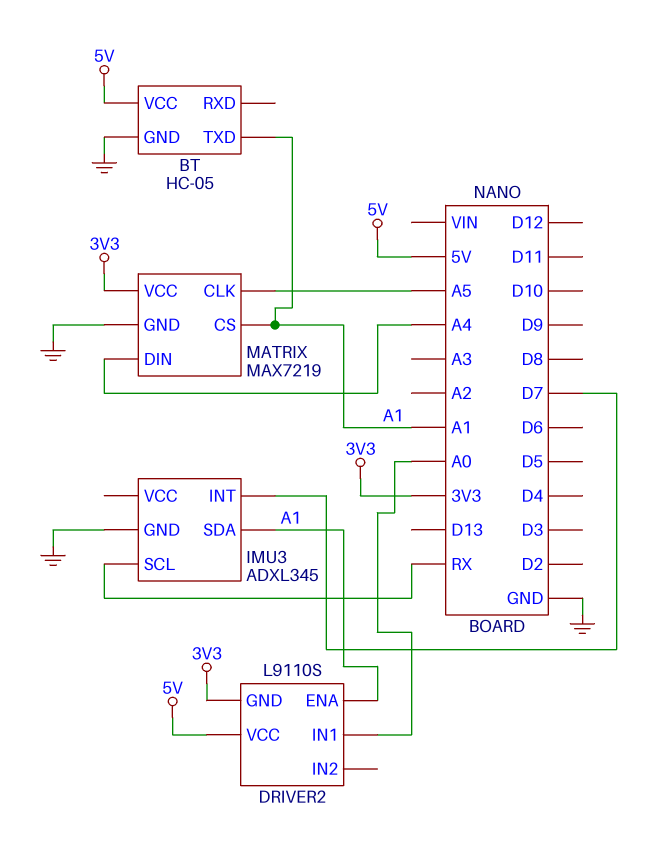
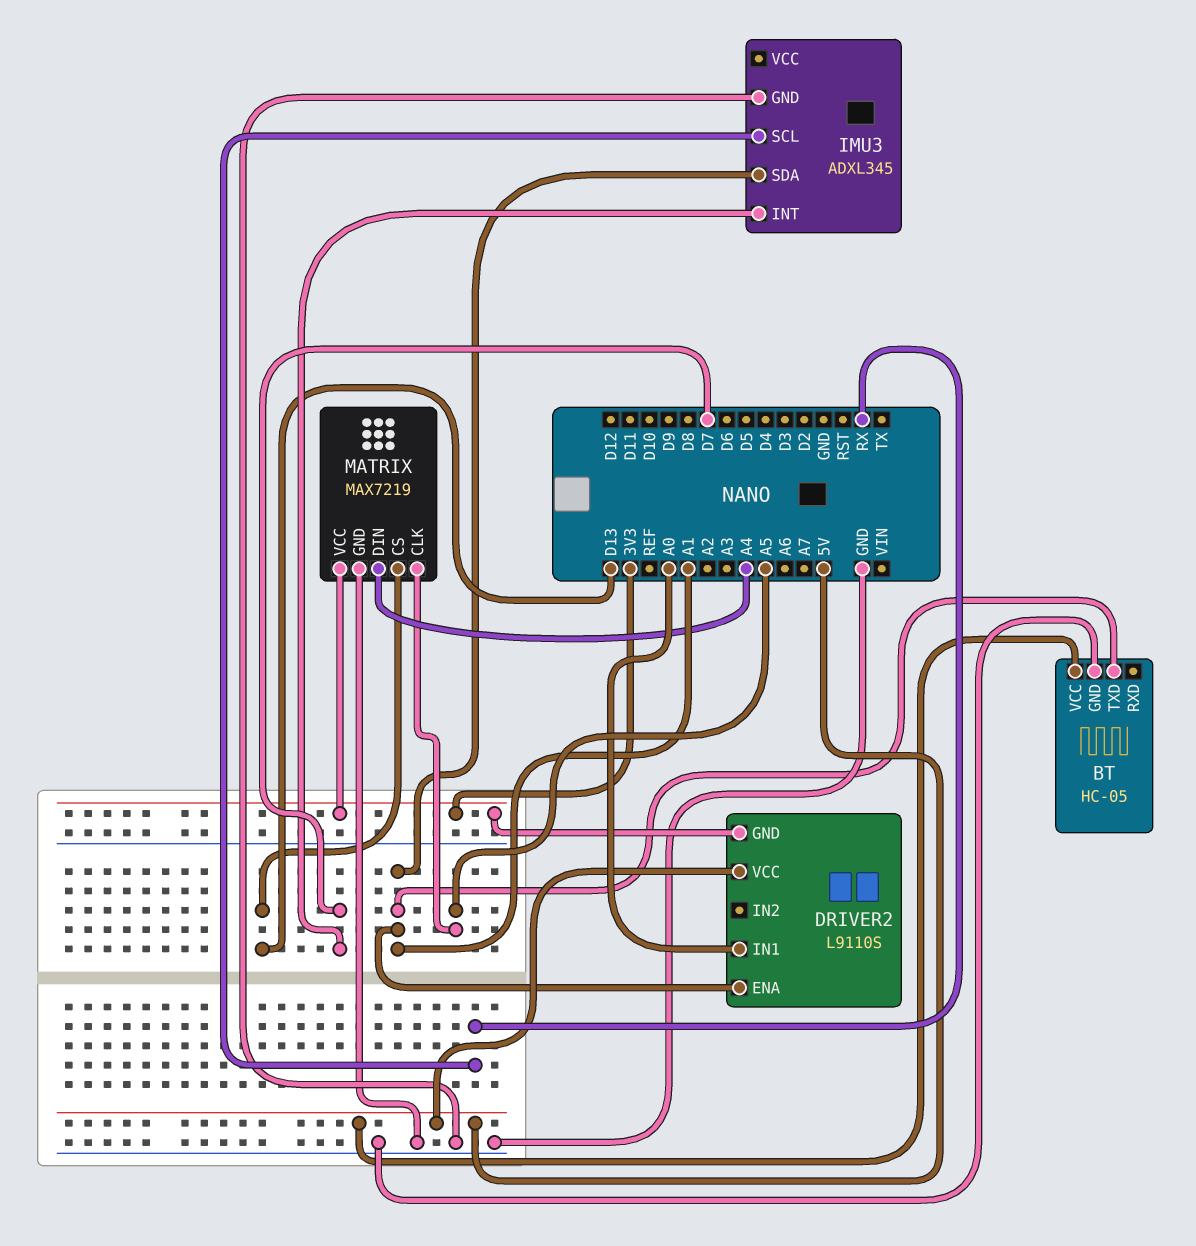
MATRIX pin CS: A1 -> D13

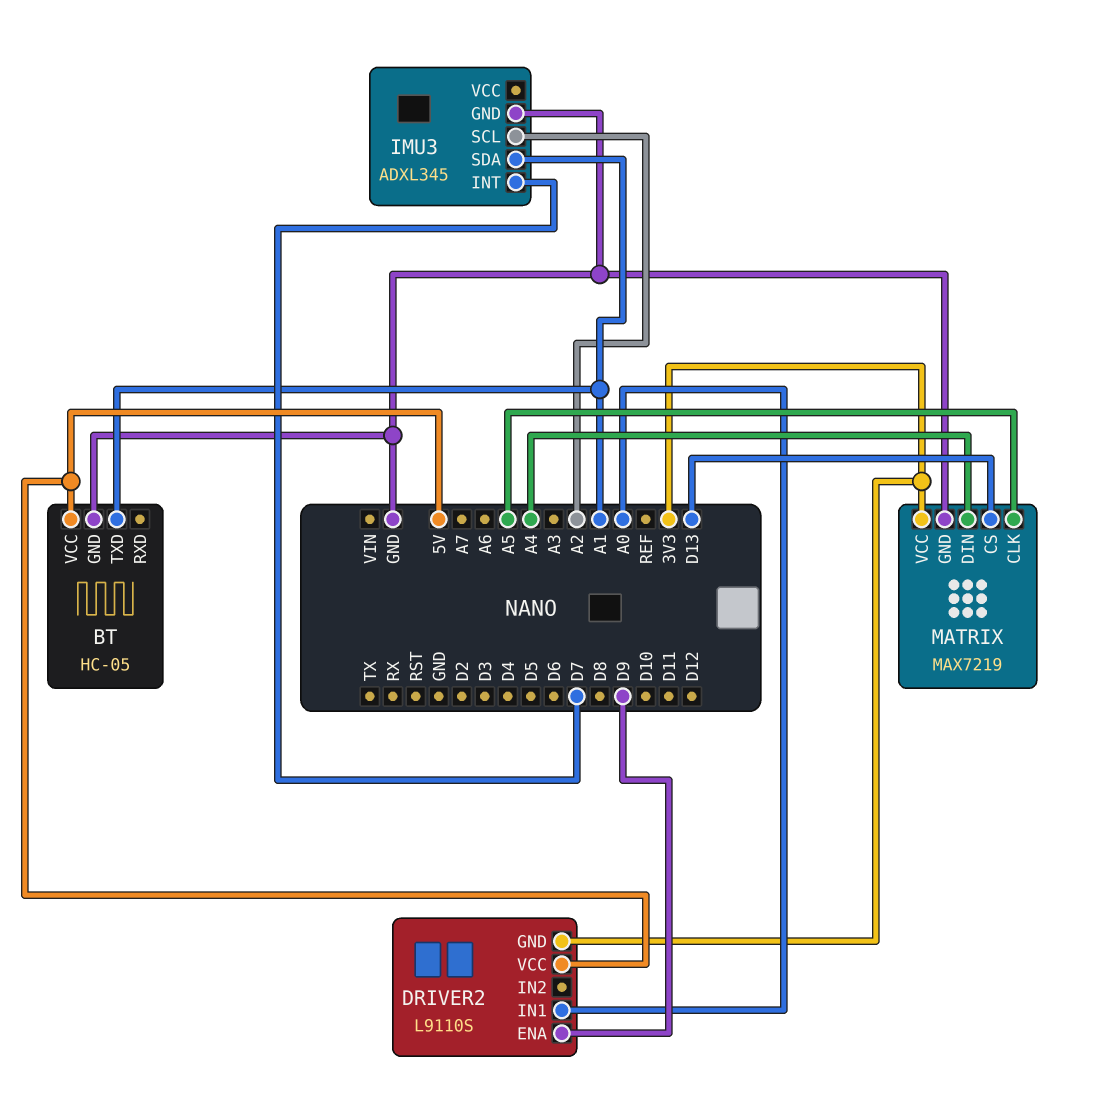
DRIVER2 pin ENA: A1 -> D9
IMU3 pin SCL: RX -> A2

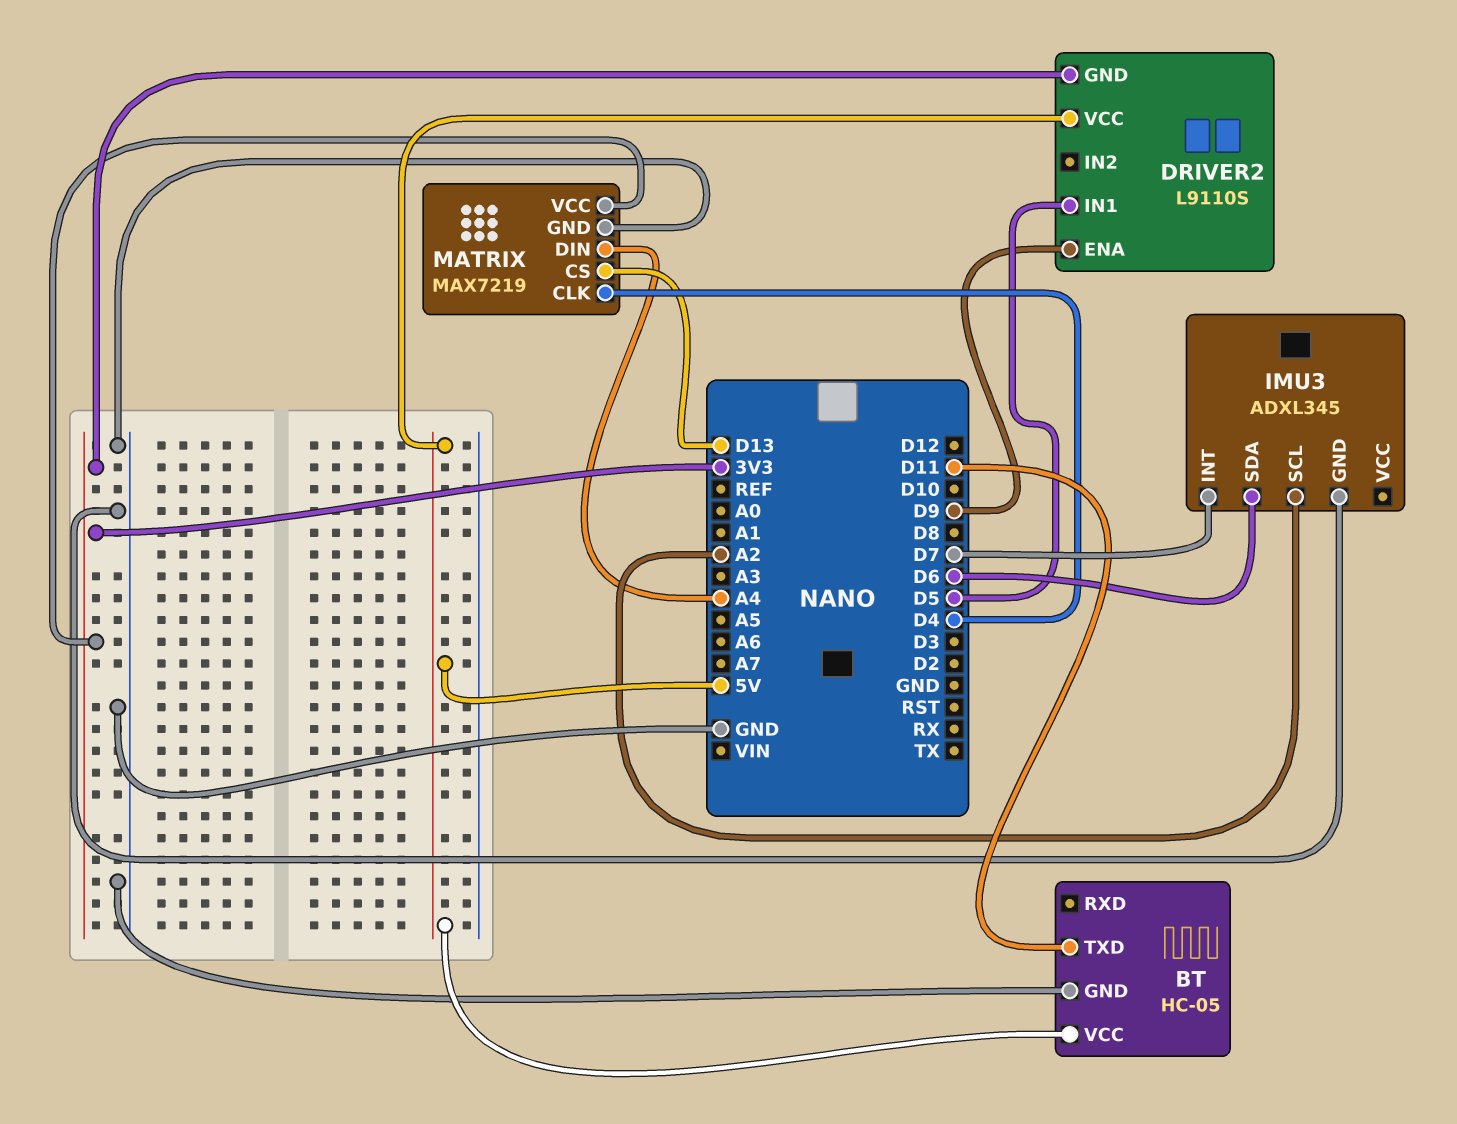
BT pin TXD: A1 -> D11
DRIVER2 pin IN1: A0 -> D5
IMU3 pin SDA: A1 -> D6
MATRIX pin CLK: A5 -> D4

